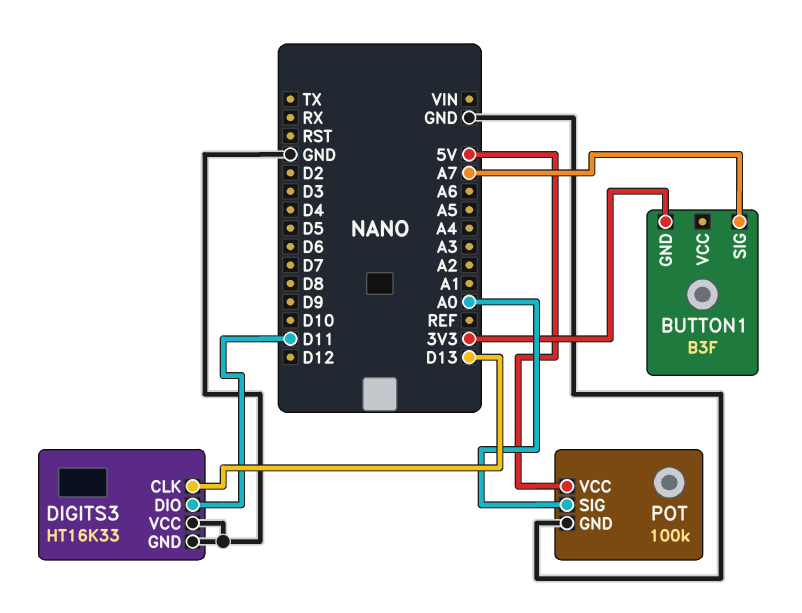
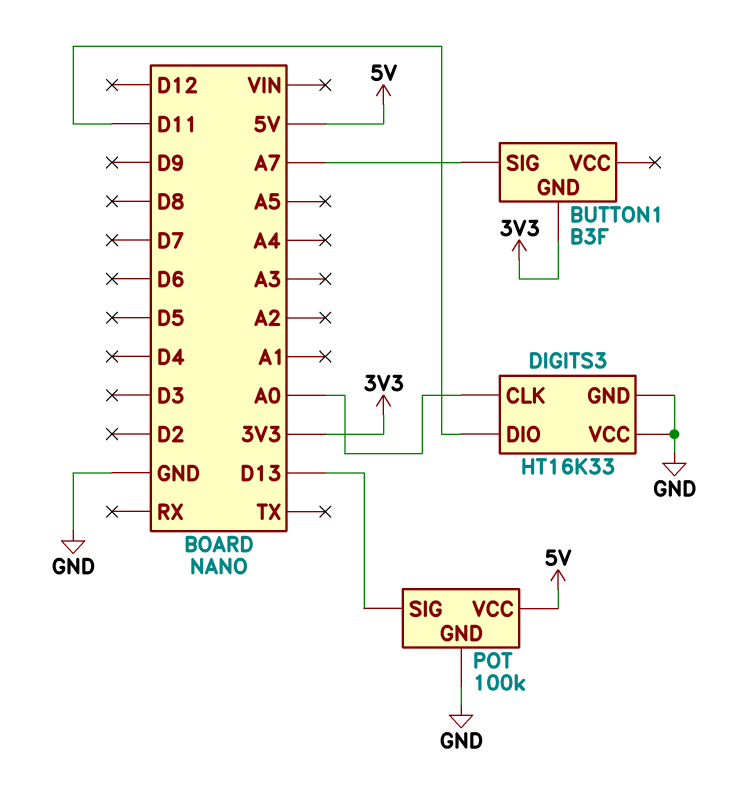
DIGITS3 pin CLK: D13 -> A0
POT pin SIG: A0 -> D13

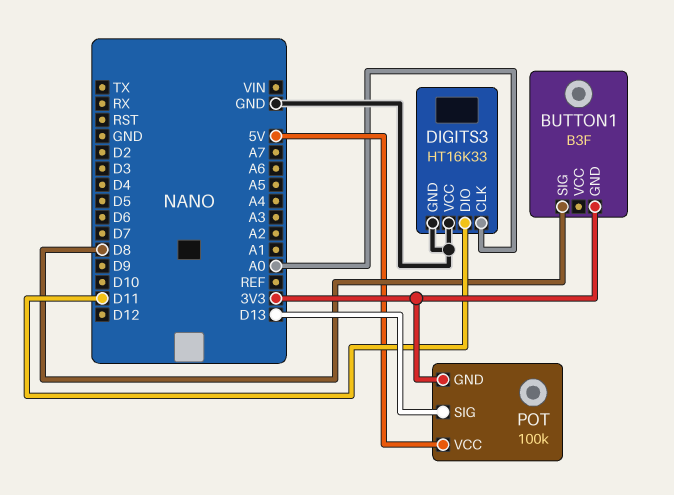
BUTTON1 pin SIG: A7 -> D8
POT pin GND: GND -> 3V3

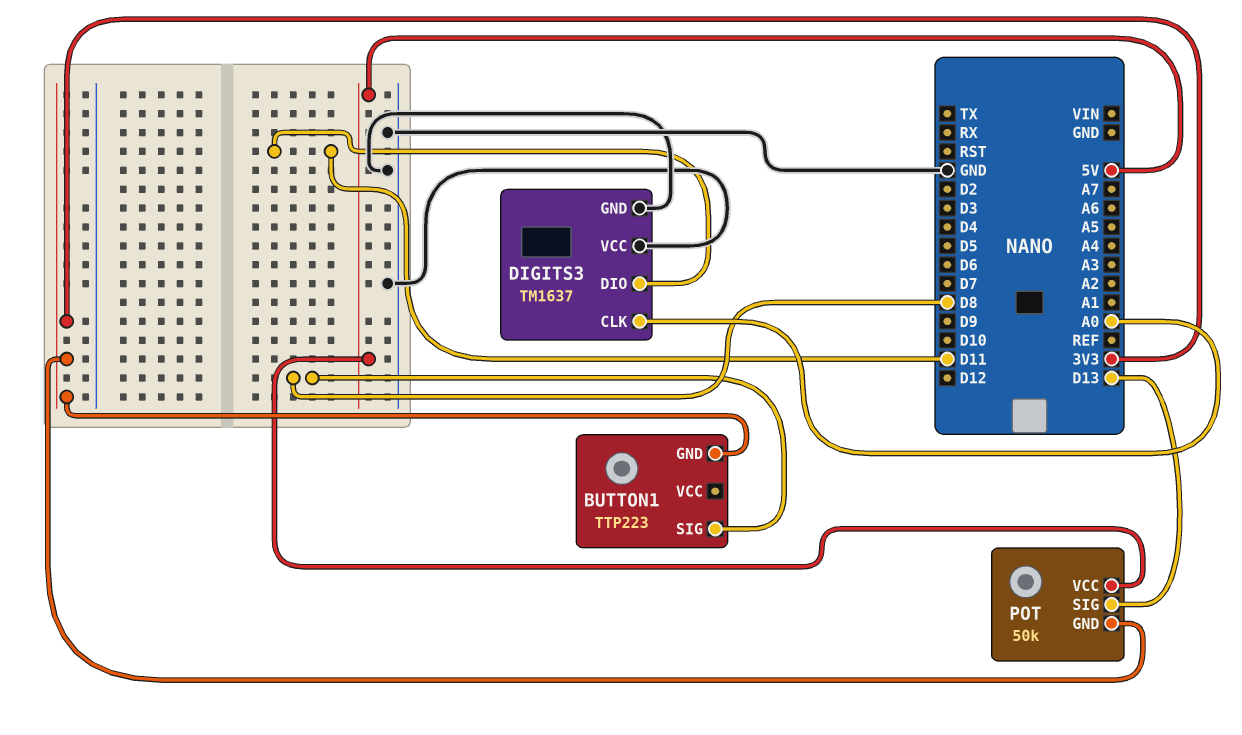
BUTTON1: B3F -> TTP223
DIGITS3: HT16K33 -> TM1637
POT: 100k -> 50k

